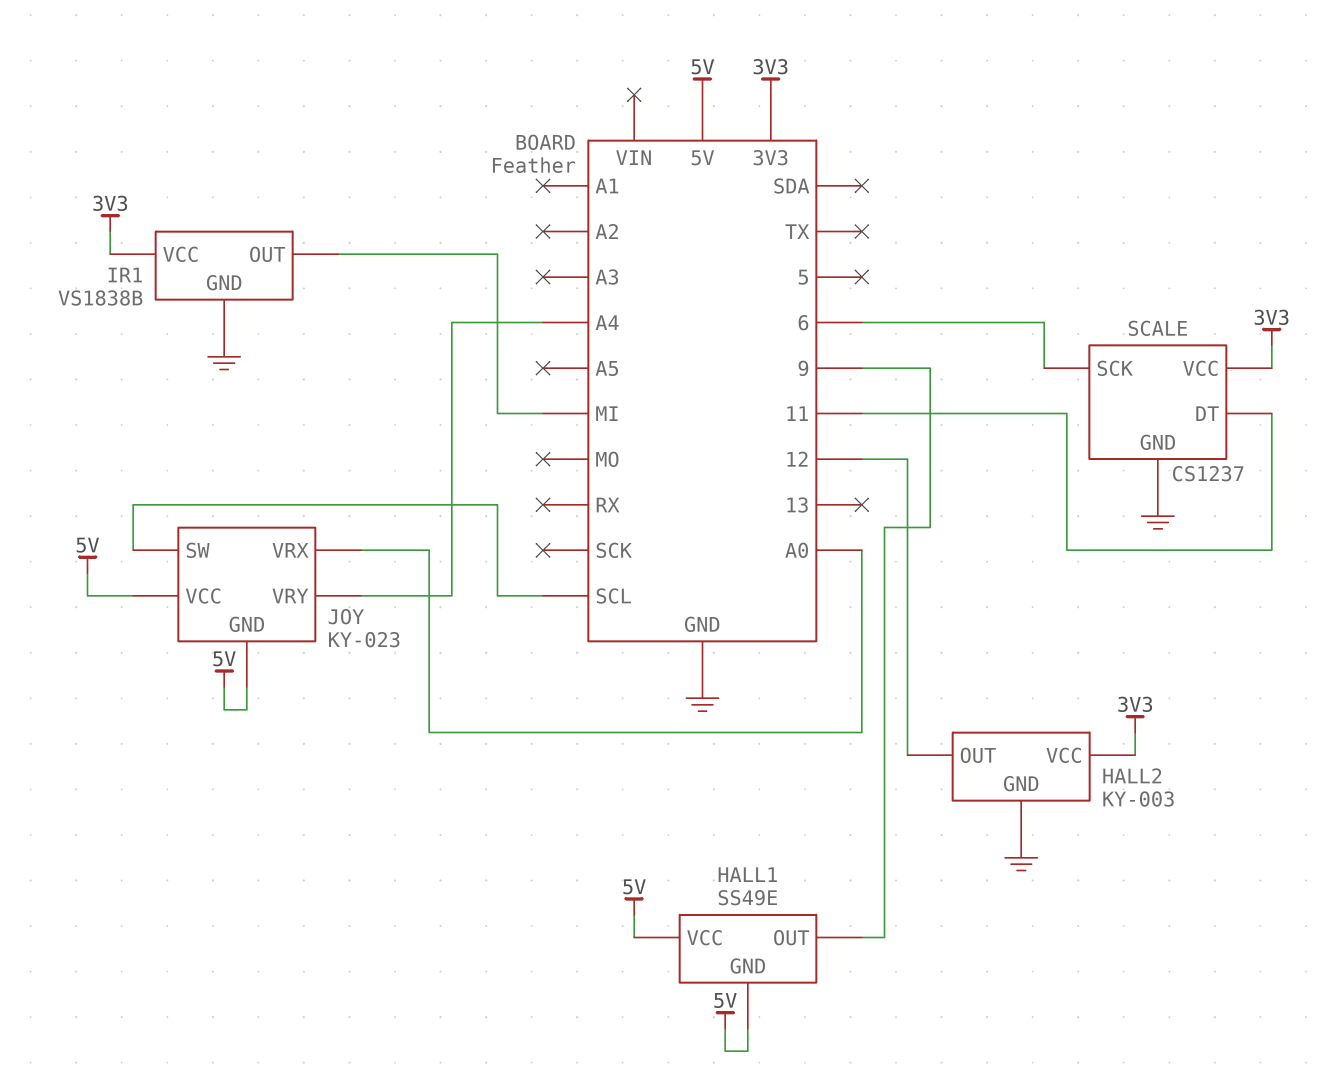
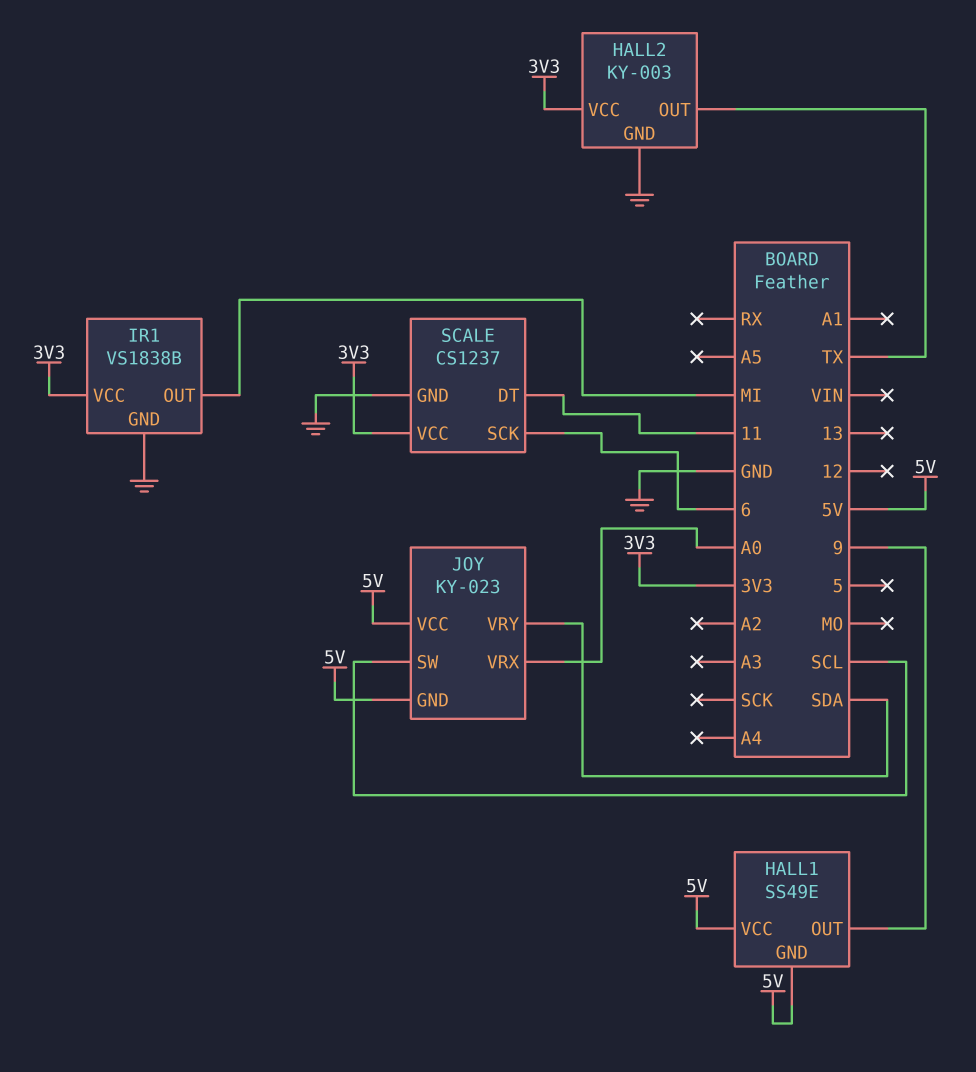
HALL2 pin OUT: 12 -> TX
JOY pin VRY: A4 -> SDA

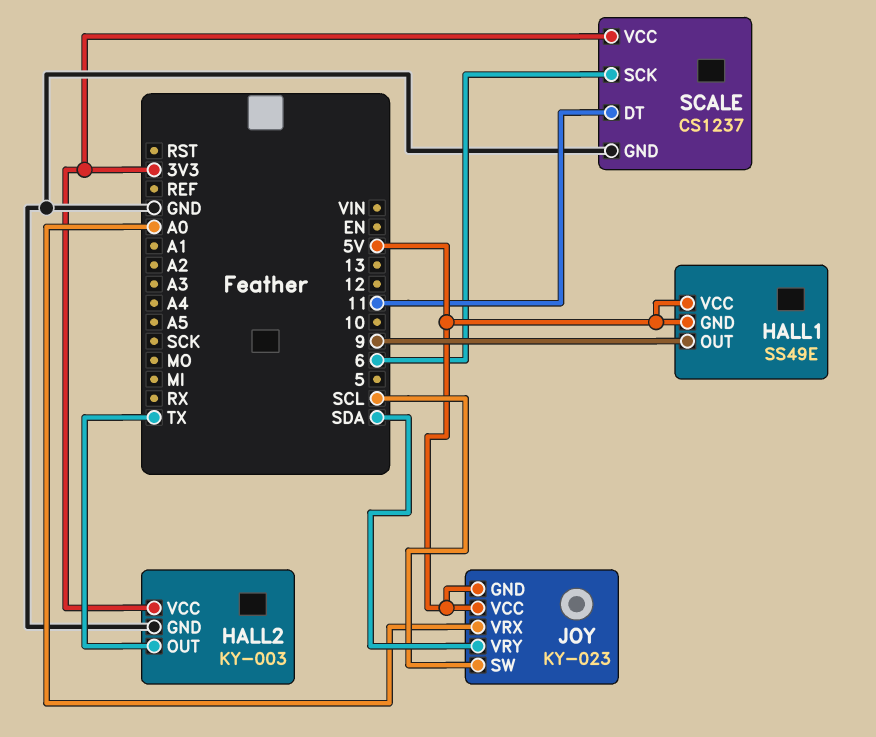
IR1: VS1838B -> none
IR1 pin GND: GND -> none
IR1 pin OUT: MI -> none
IR1 pin VCC: 3V3 -> none

